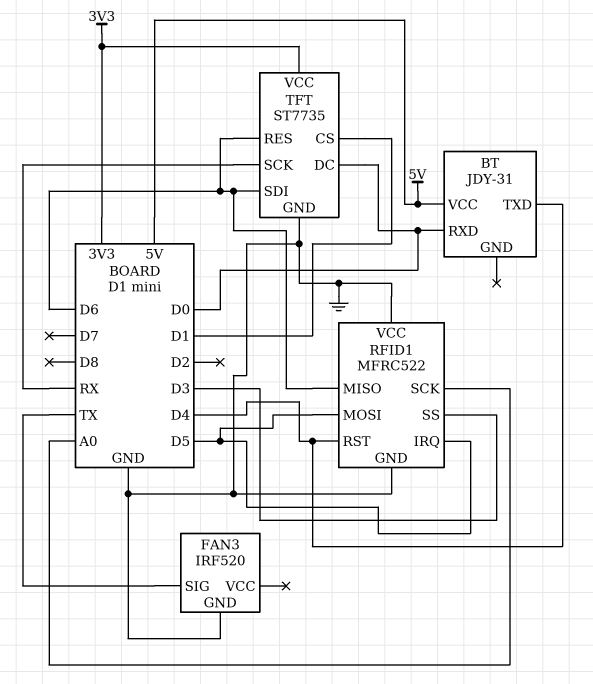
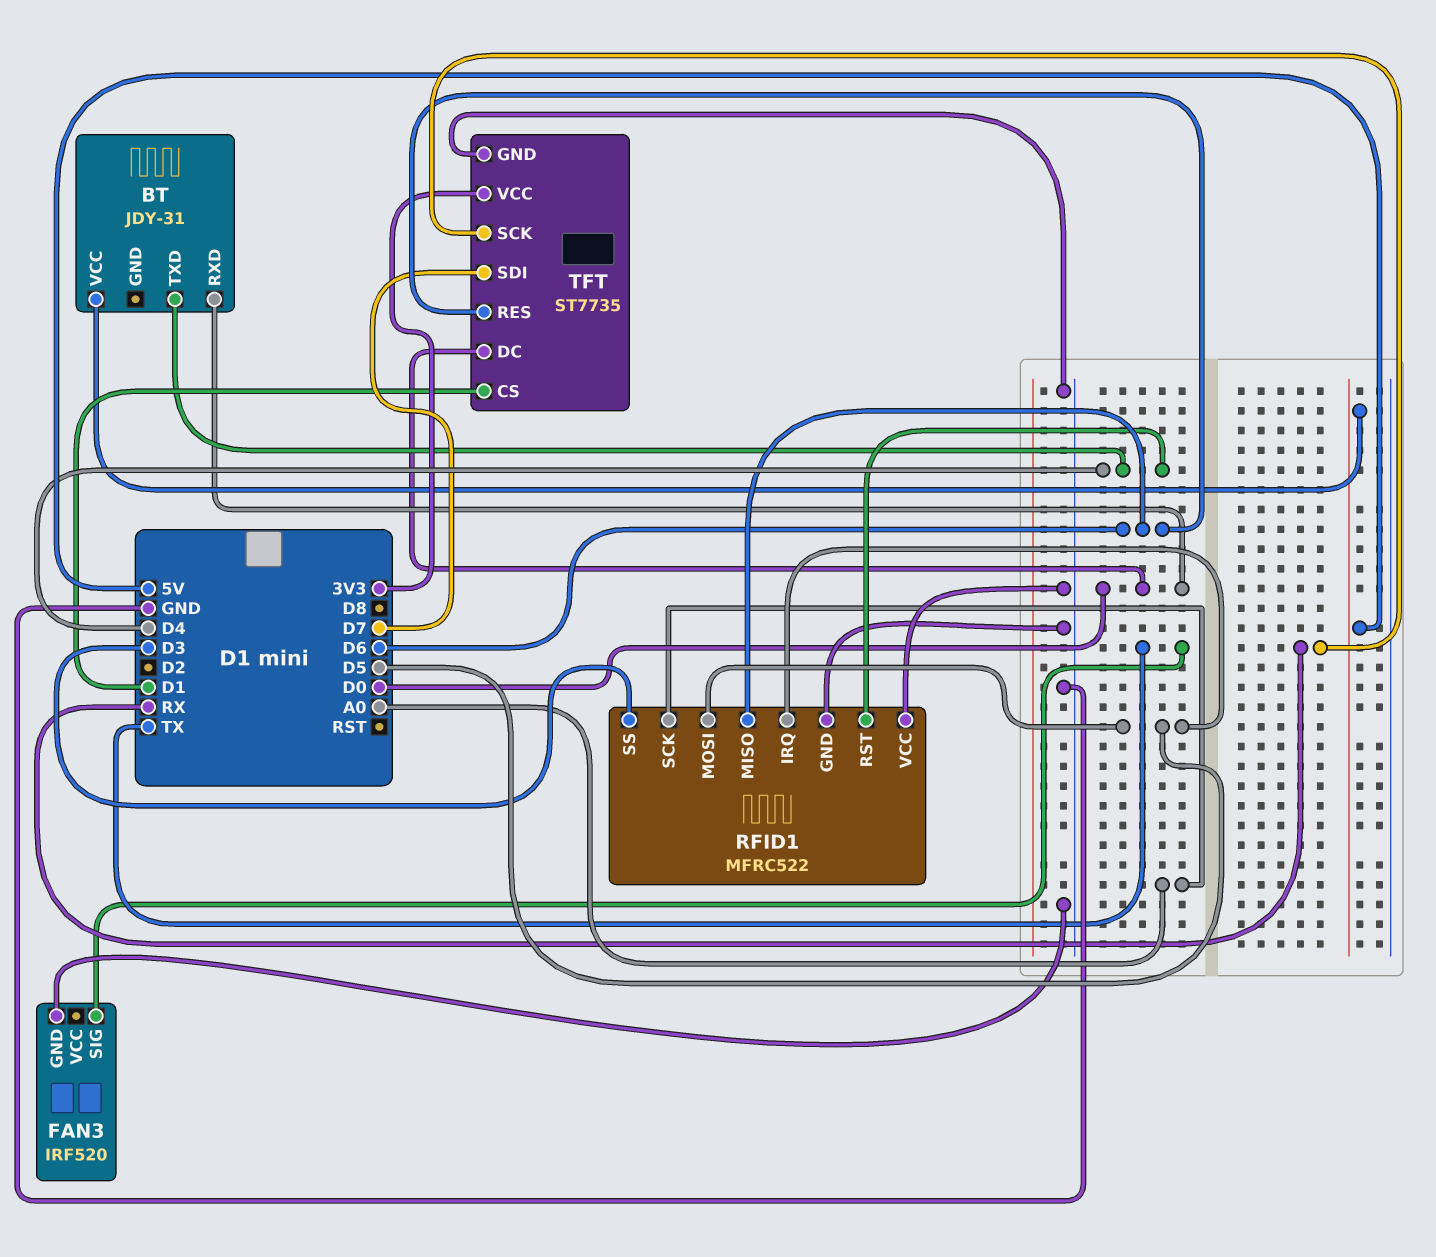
TFT pin SDI: D6 -> D7

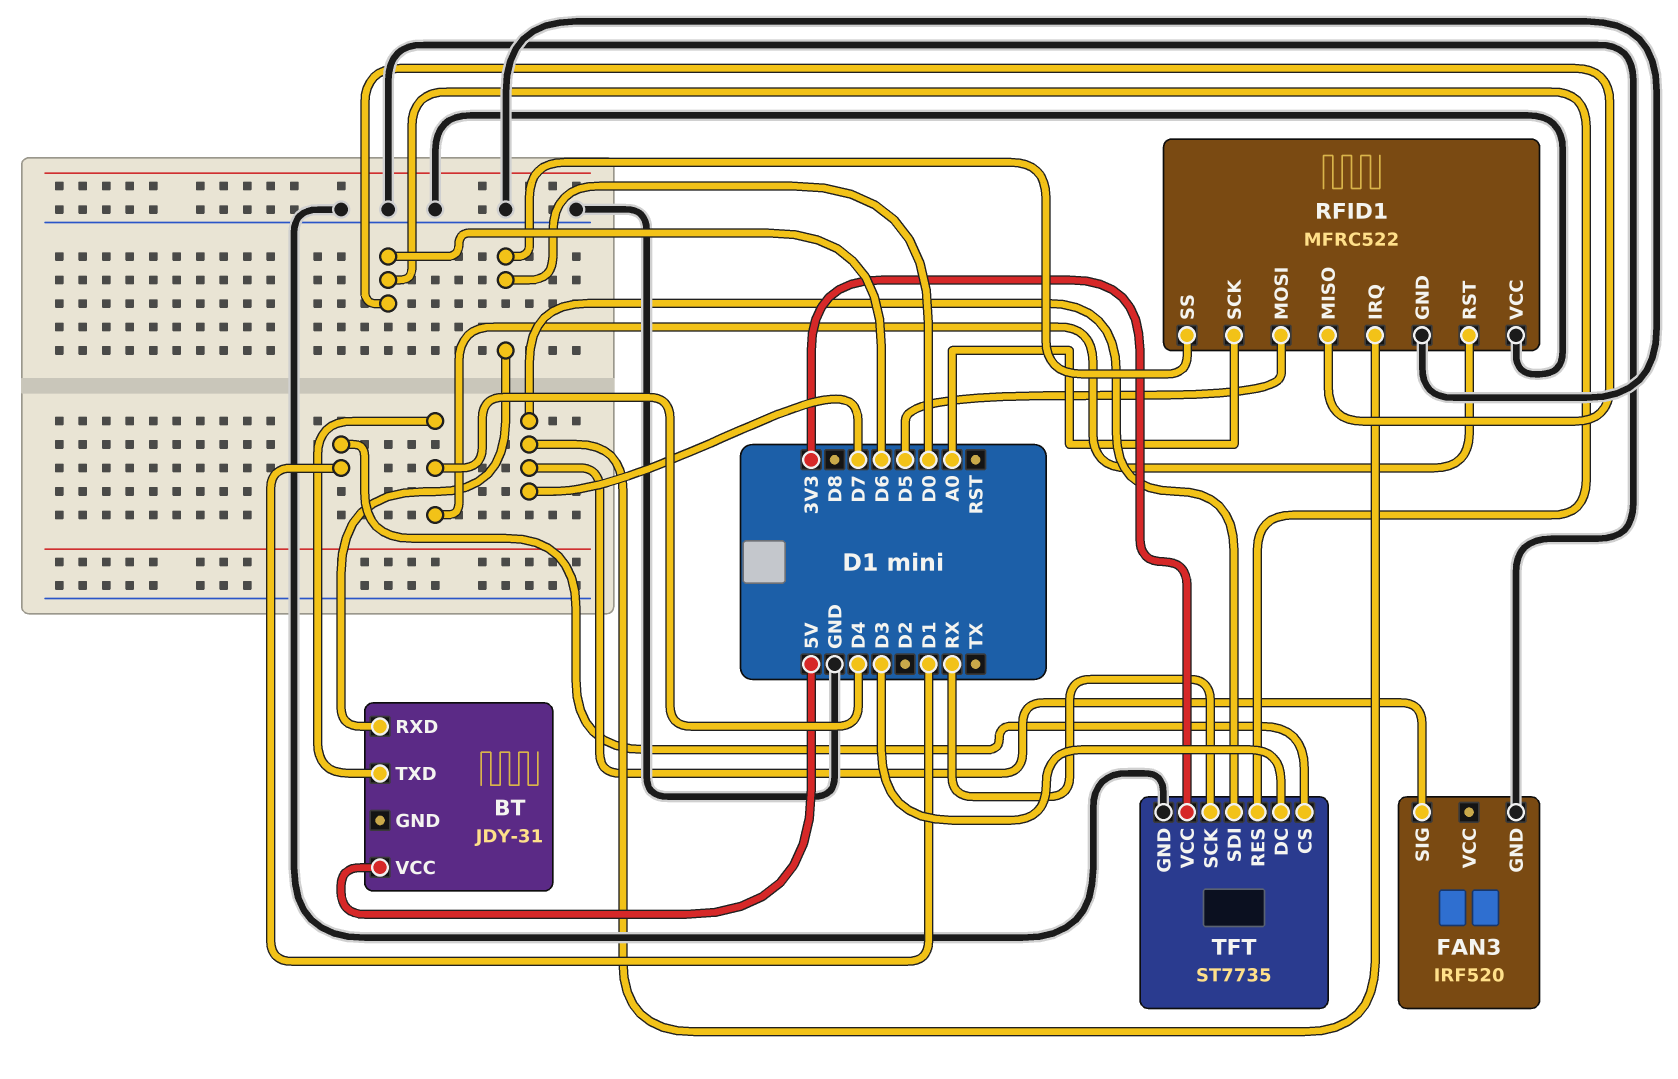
FAN3 pin SIG: TX -> D7
RFID1 pin IRQ: D5 -> D7
RFID1 pin SS: D3 -> D0
TFT pin DC: D0 -> D3

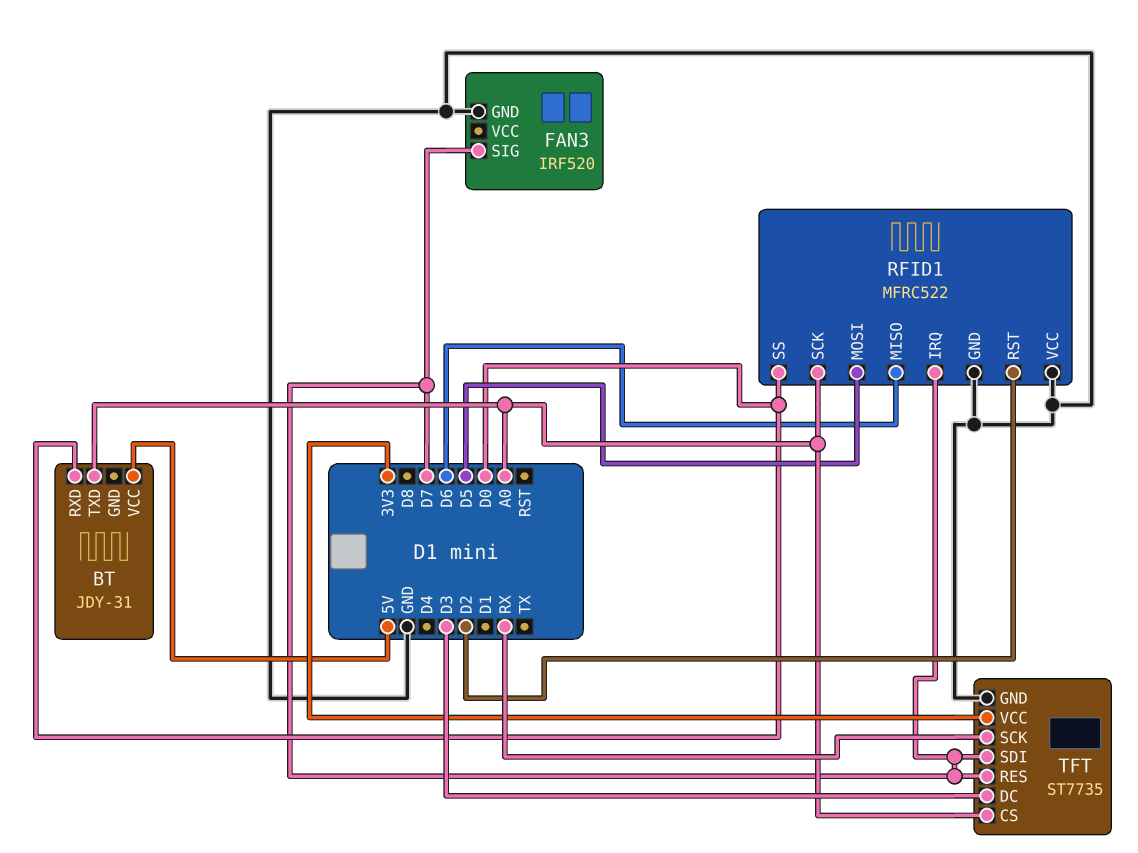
BT pin TXD: D4 -> A0
RFID1 pin RST: D4 -> D2
TFT pin CS: D1 -> A0
TFT pin RES: D6 -> D7

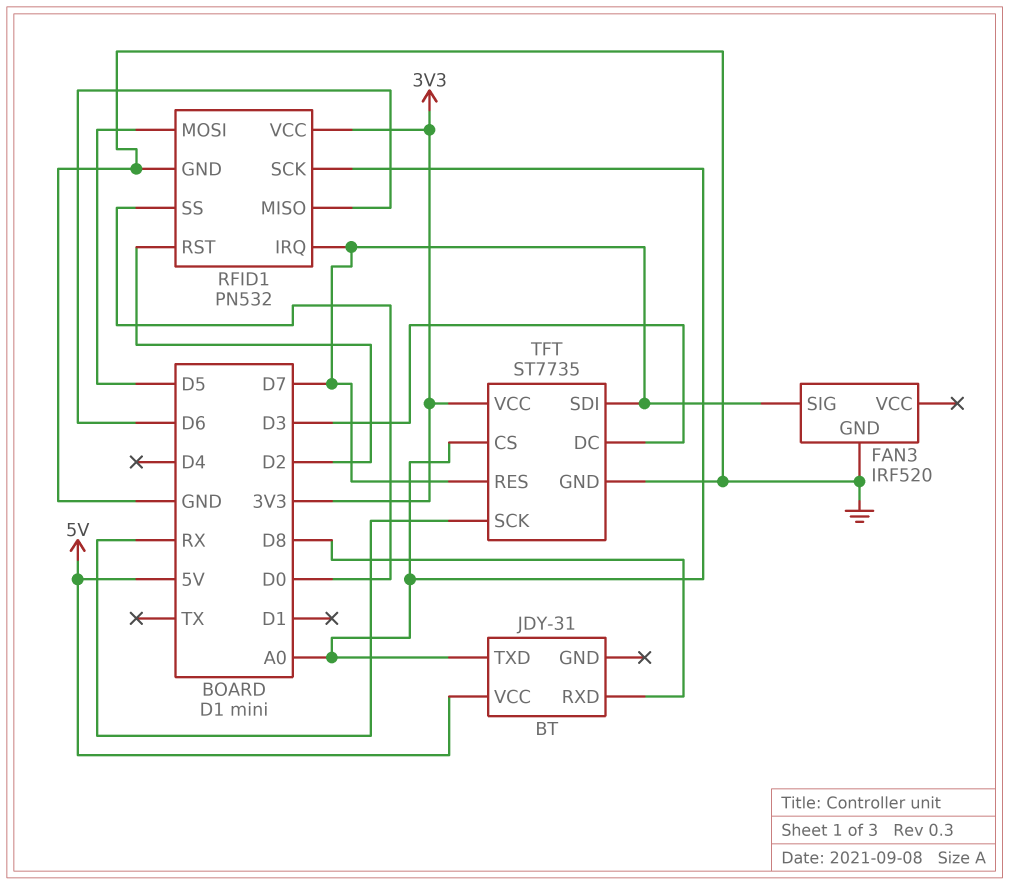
BT pin RXD: D0 -> D8
RFID1: MFRC522 -> PN532
RFID1 pin VCC: GND -> 3V3

